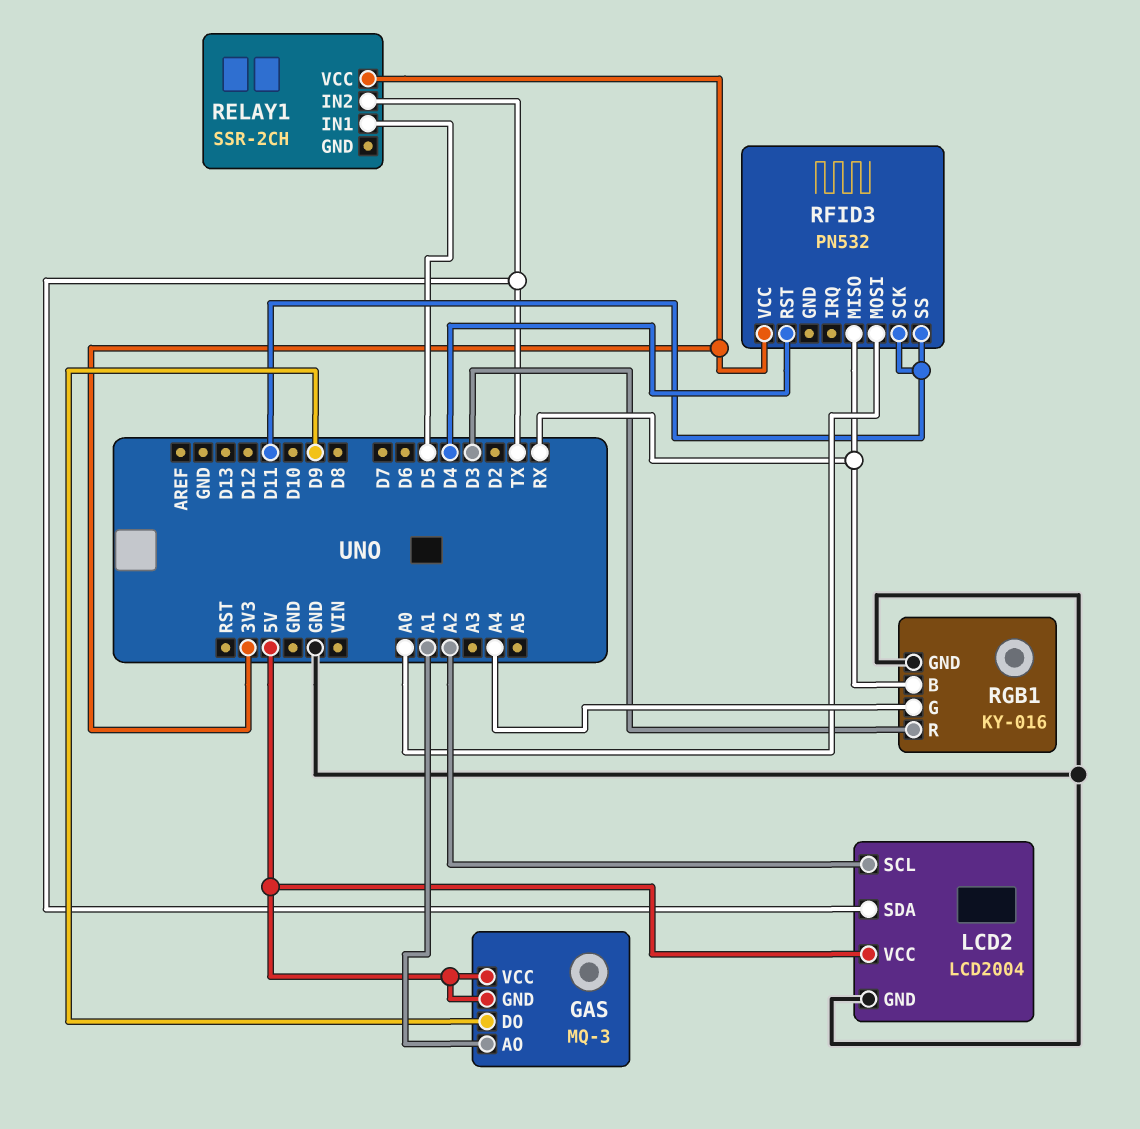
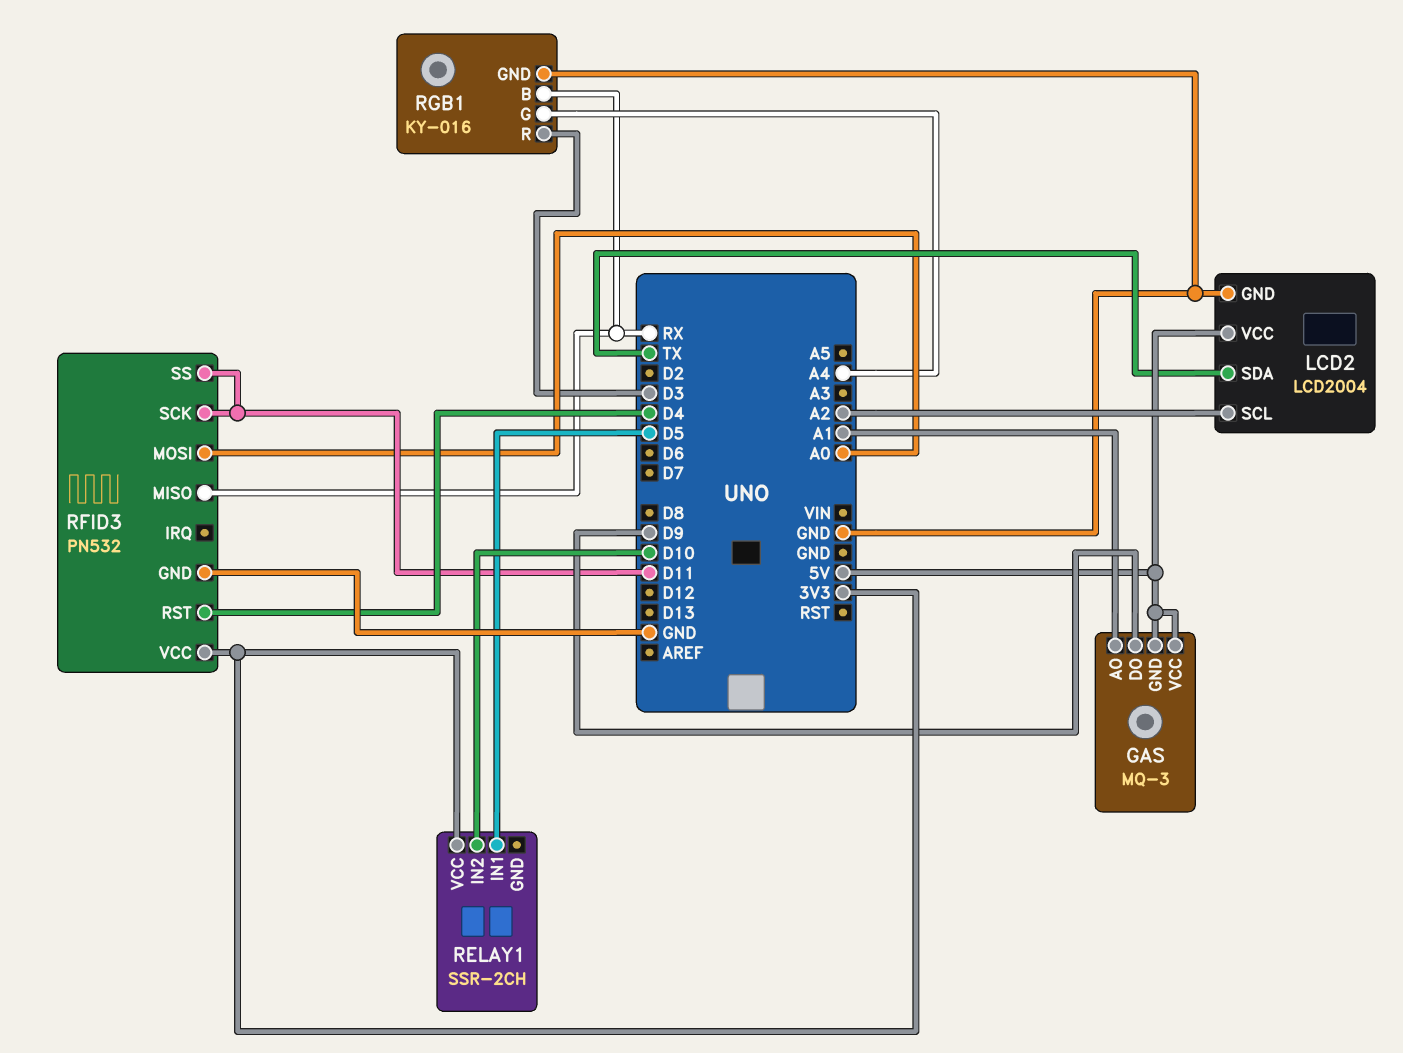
RELAY1 pin IN2: TX -> D10
RFID3 pin GND: none -> GND

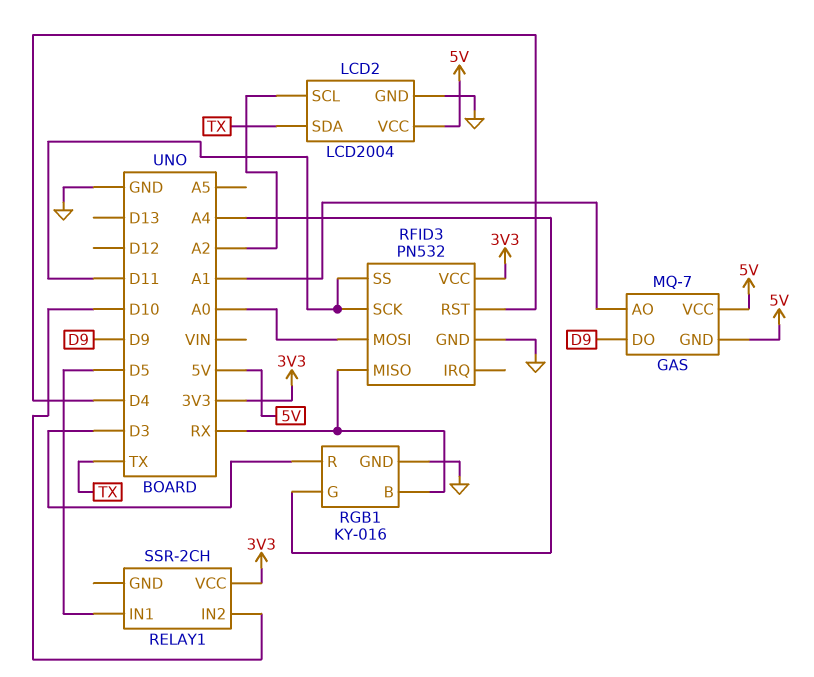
GAS: MQ-3 -> MQ-7

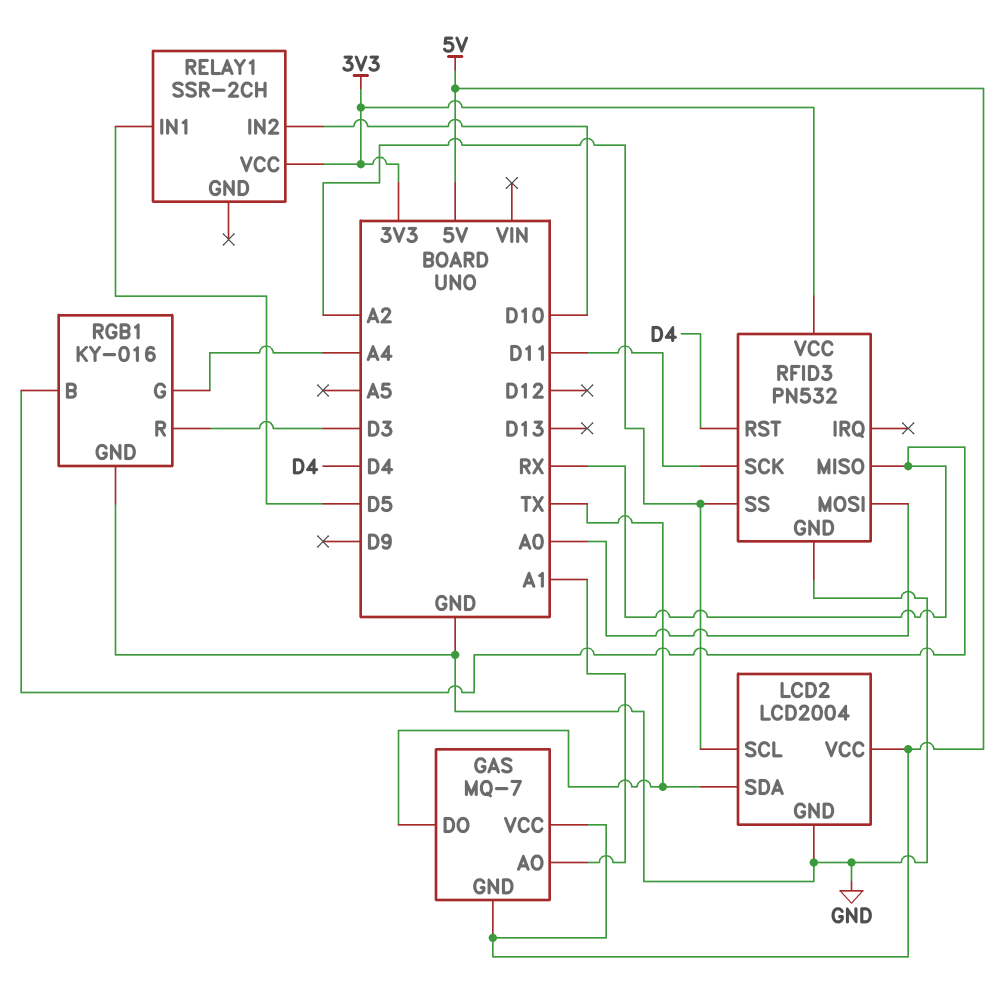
GAS pin DO: D9 -> TX
RFID3 pin SS: D11 -> A2

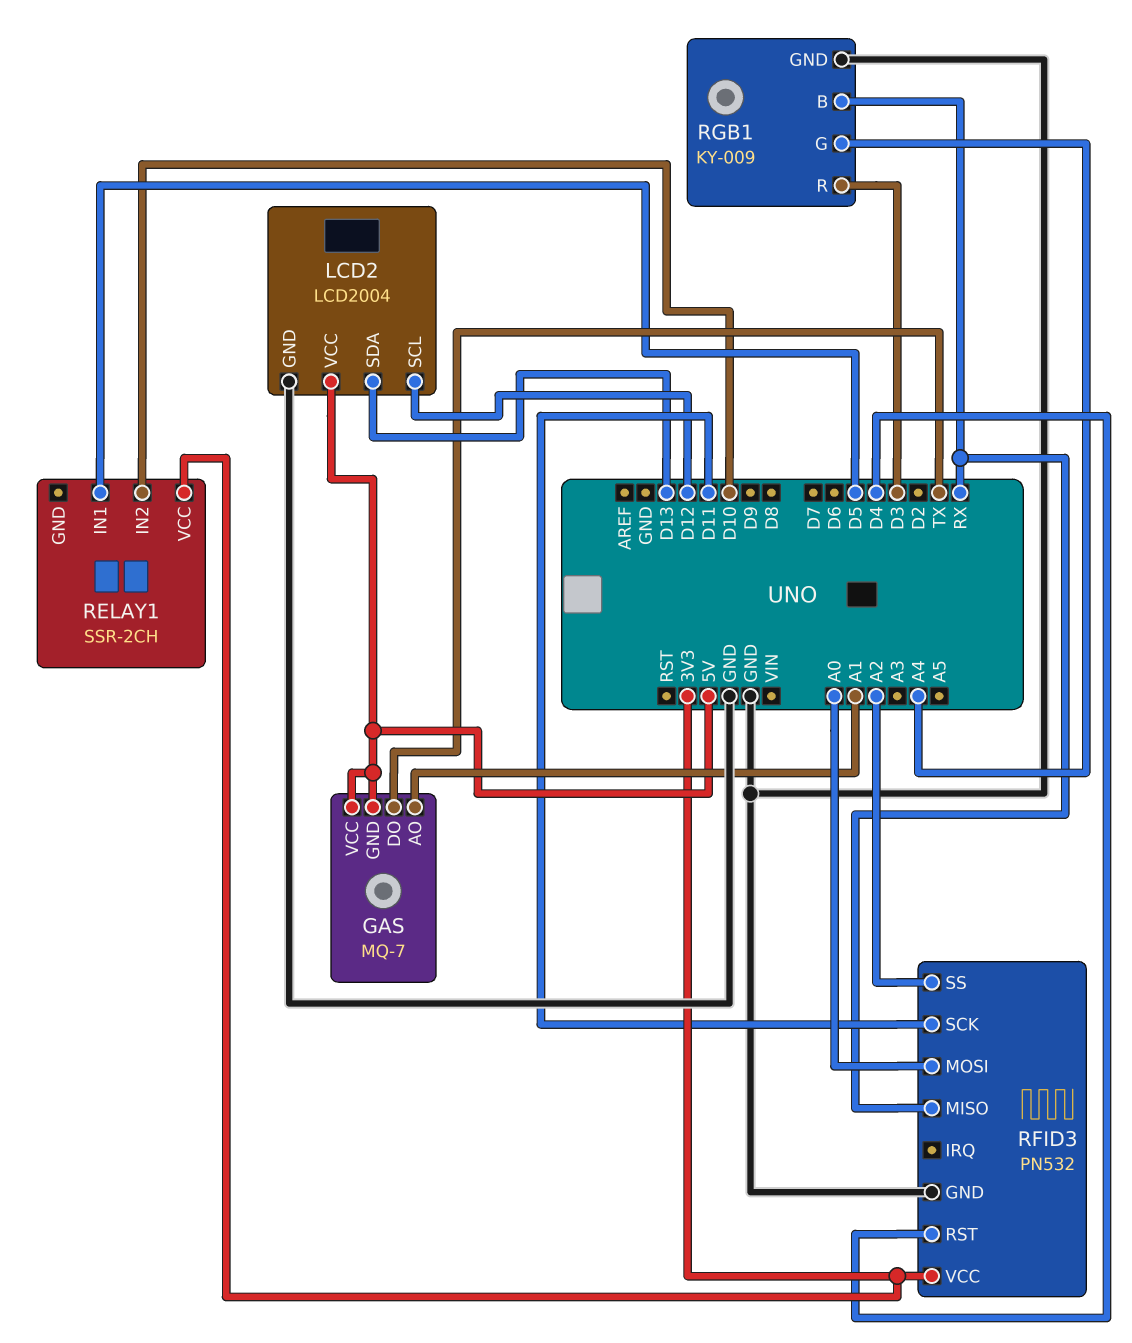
LCD2 pin SCL: A2 -> D12
LCD2 pin SDA: TX -> D13
RGB1: KY-016 -> KY-009

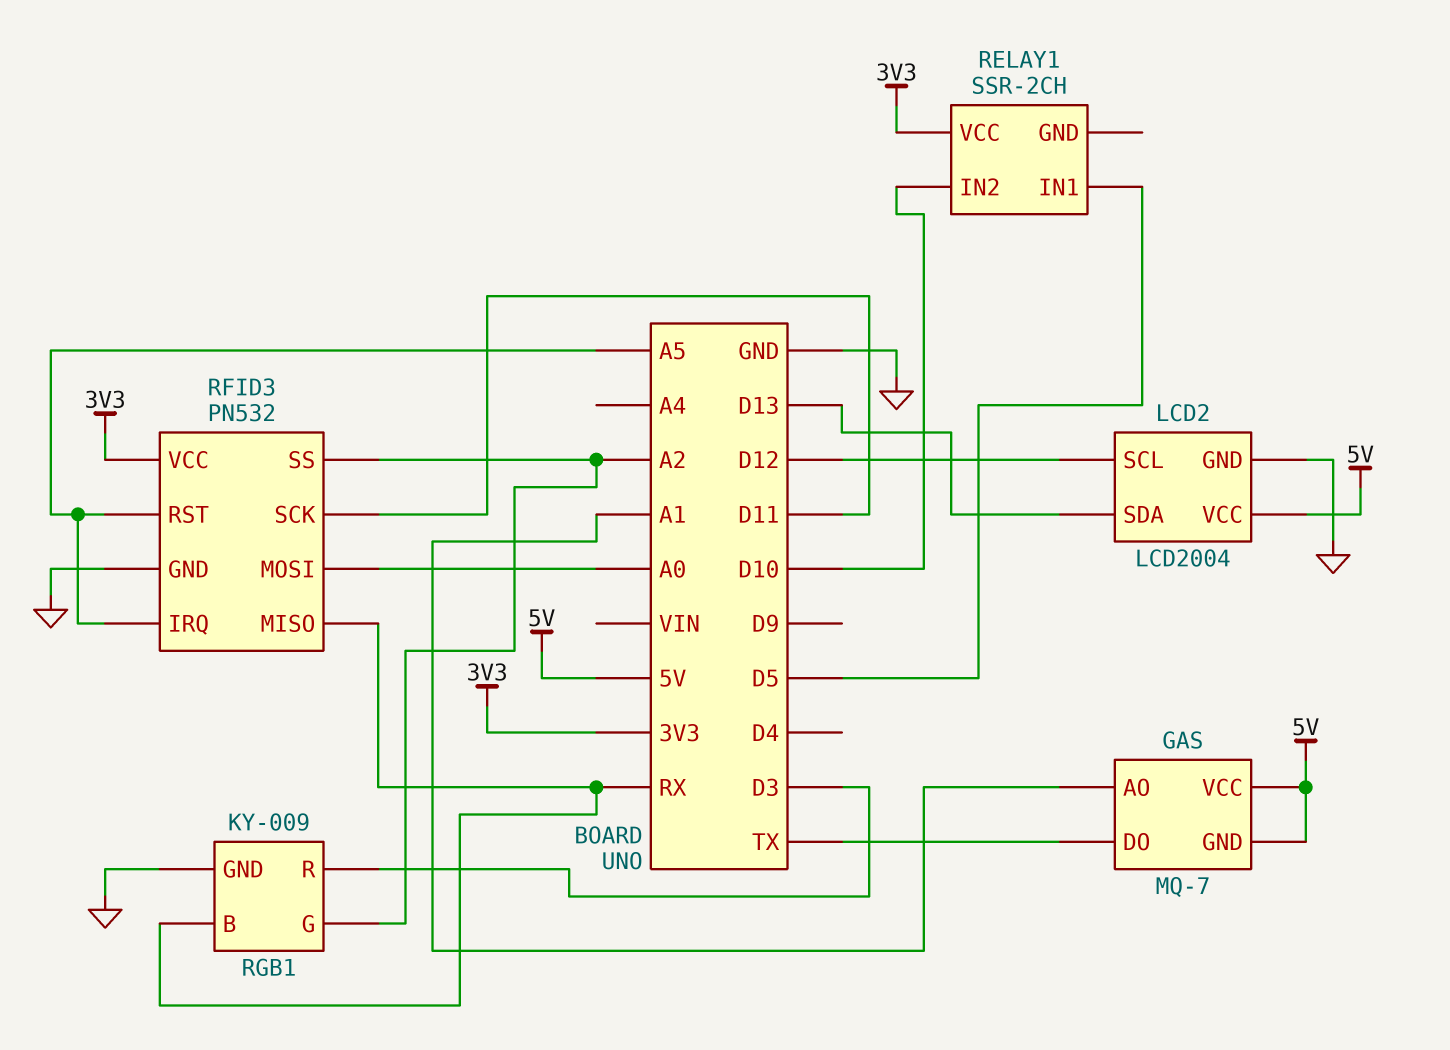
RFID3 pin IRQ: none -> A5
RFID3 pin RST: D4 -> A5
RGB1 pin G: A4 -> A2

